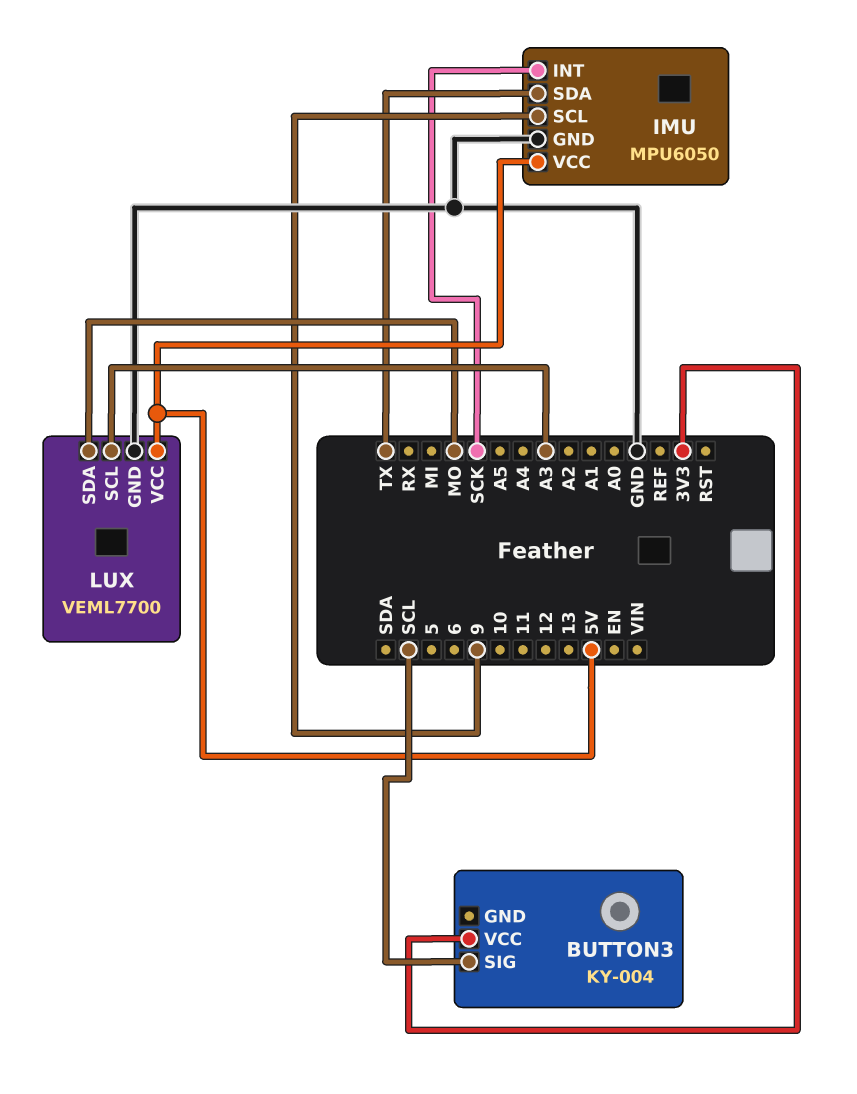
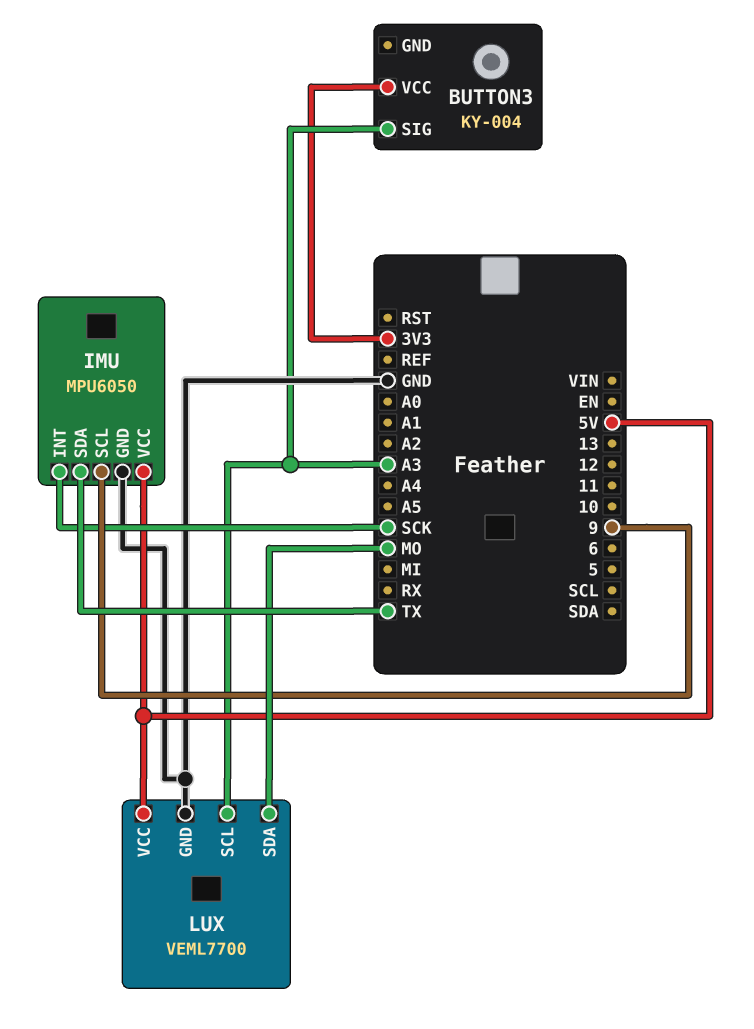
BUTTON3 pin SIG: SCL -> A3

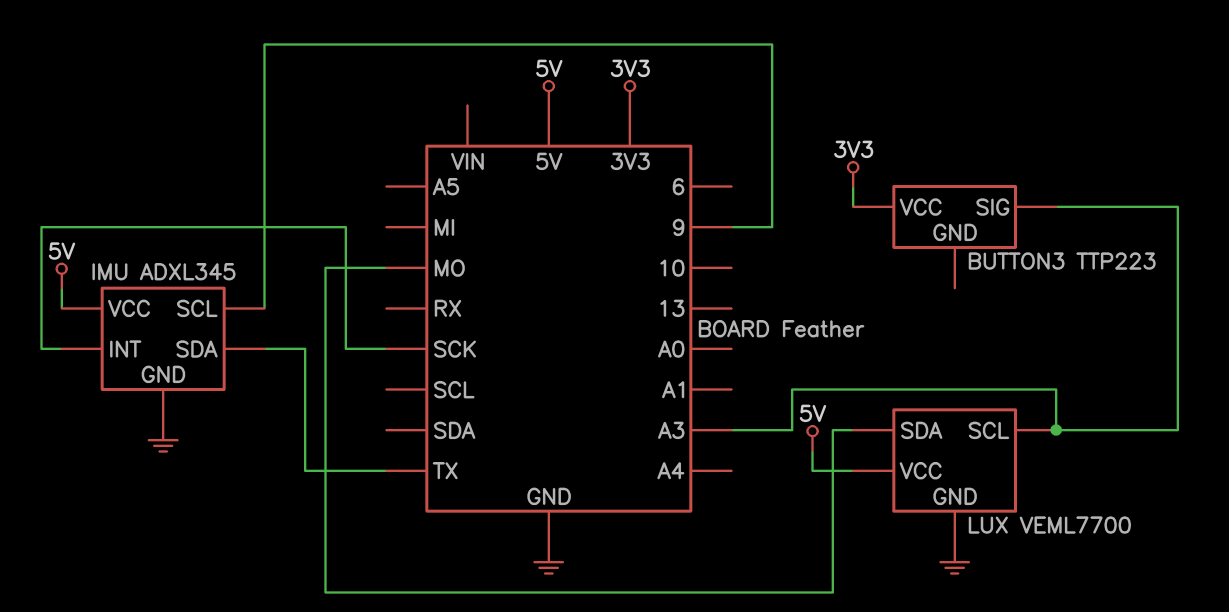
BUTTON3: KY-004 -> TTP223
IMU: MPU6050 -> ADXL345

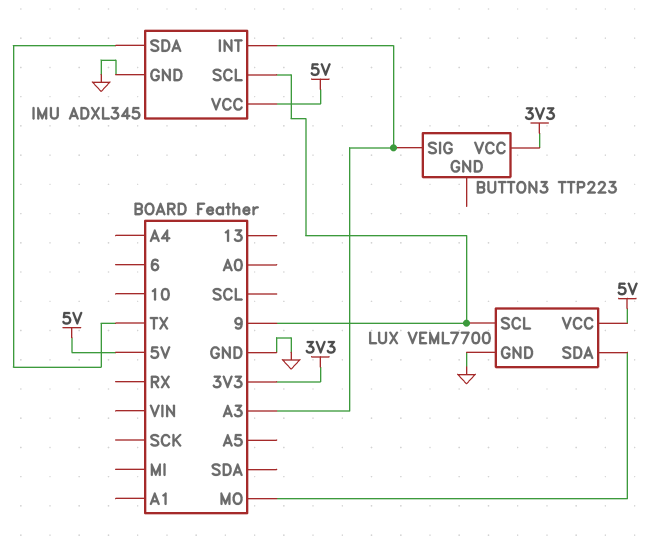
IMU pin INT: SCK -> A3
LUX pin SCL: A3 -> 9

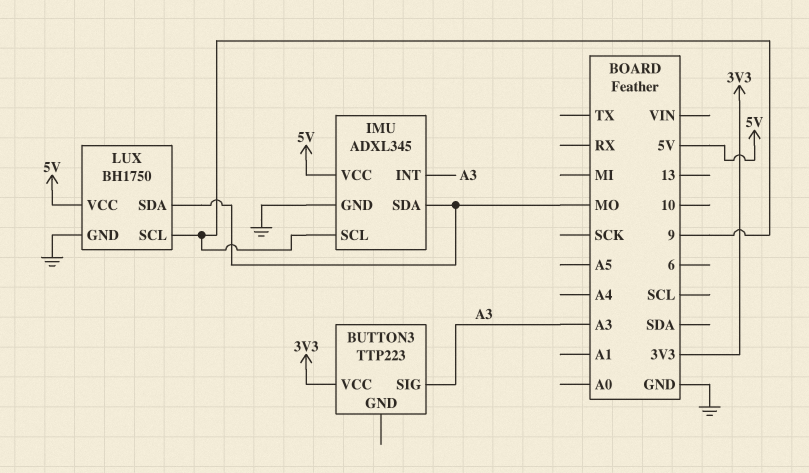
IMU pin SDA: TX -> MO
LUX: VEML7700 -> BH1750

